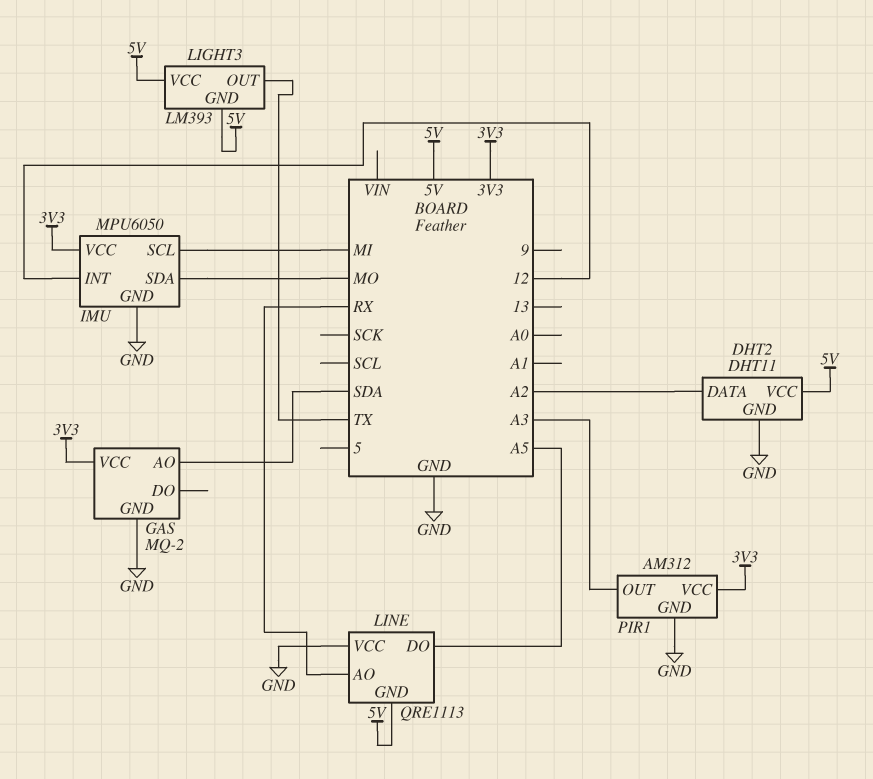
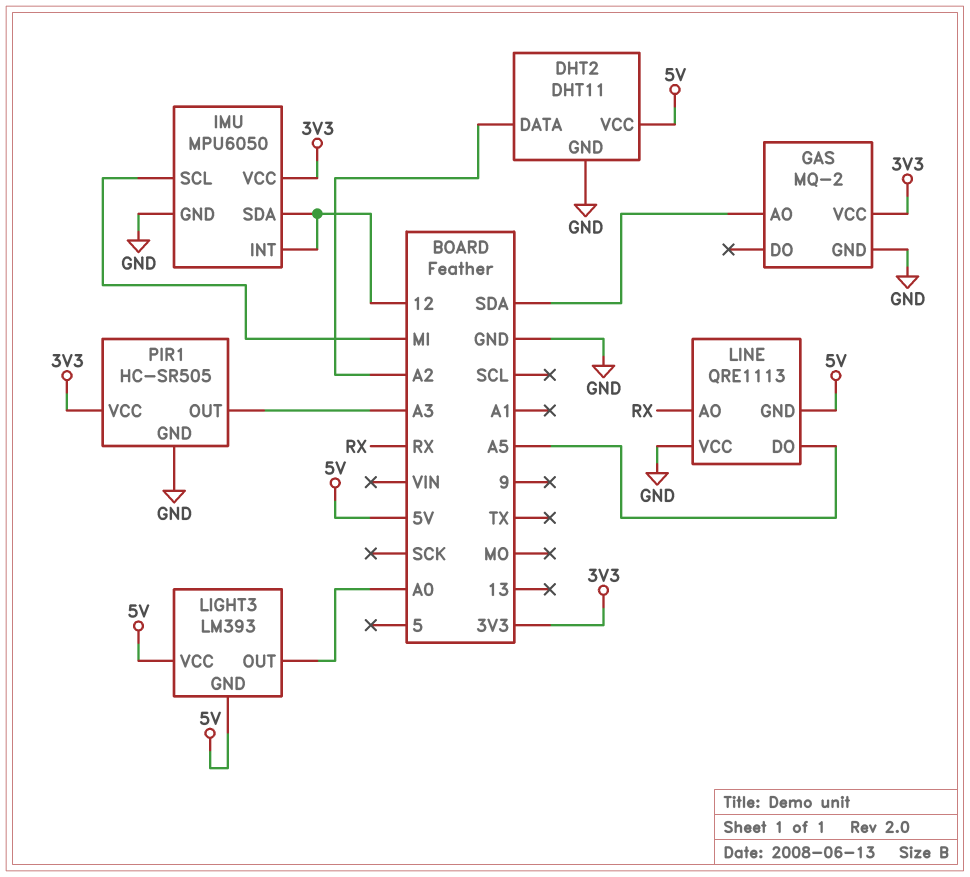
IMU pin SDA: MO -> 12
LIGHT3 pin OUT: TX -> A0
PIR1: AM312 -> HC-SR505

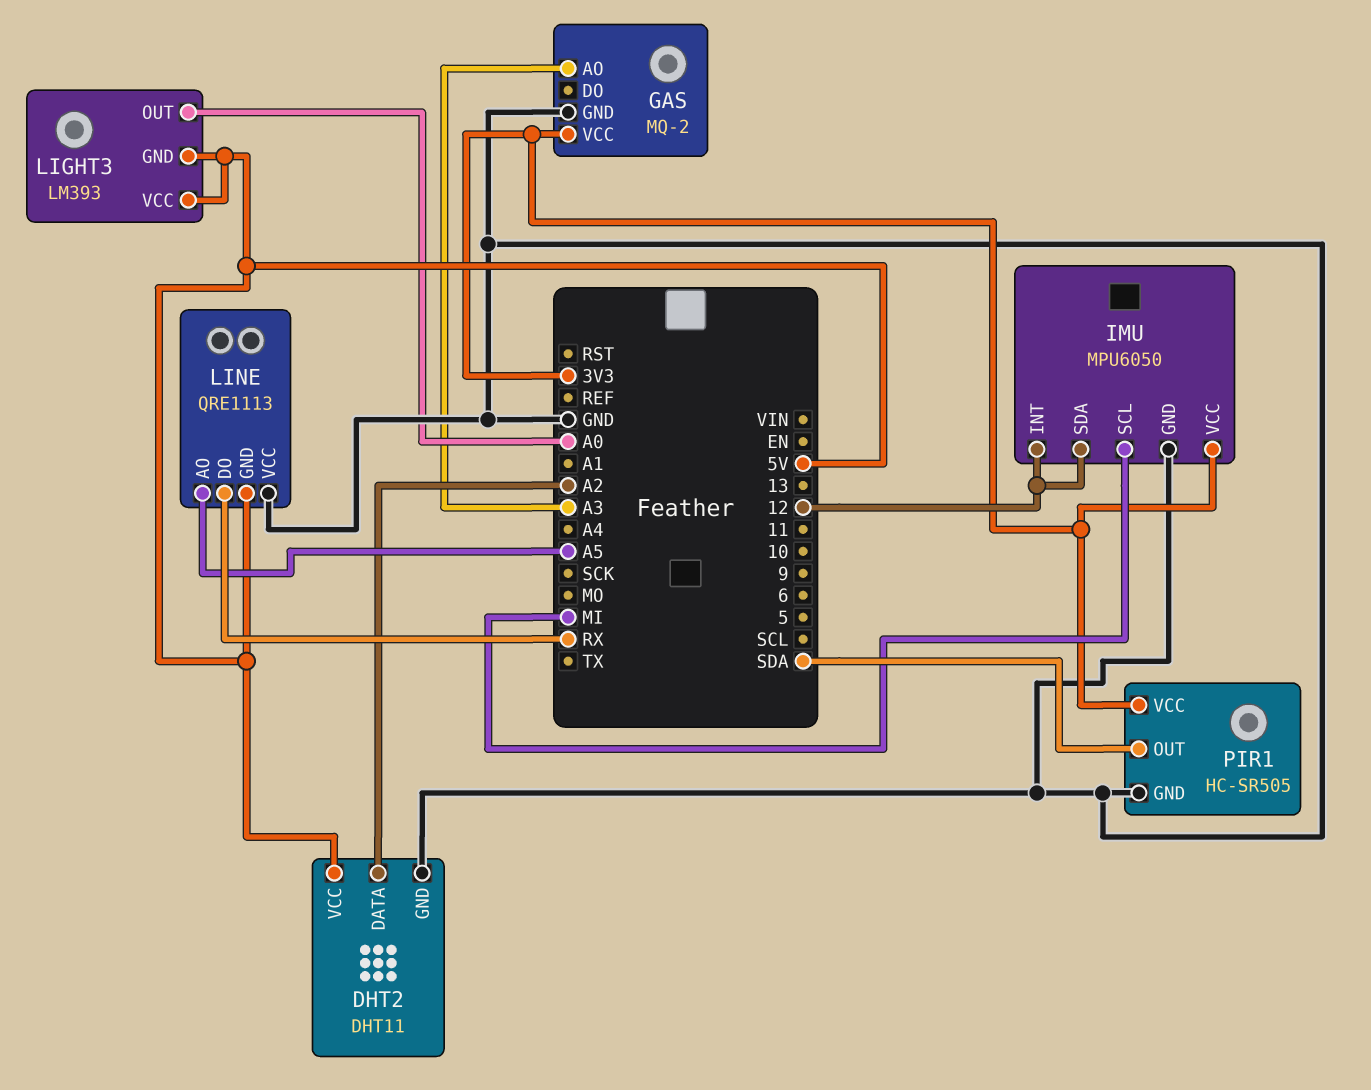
GAS pin AO: SDA -> A3
LINE pin AO: RX -> A5
LINE pin DO: A5 -> RX
PIR1 pin OUT: A3 -> SDA

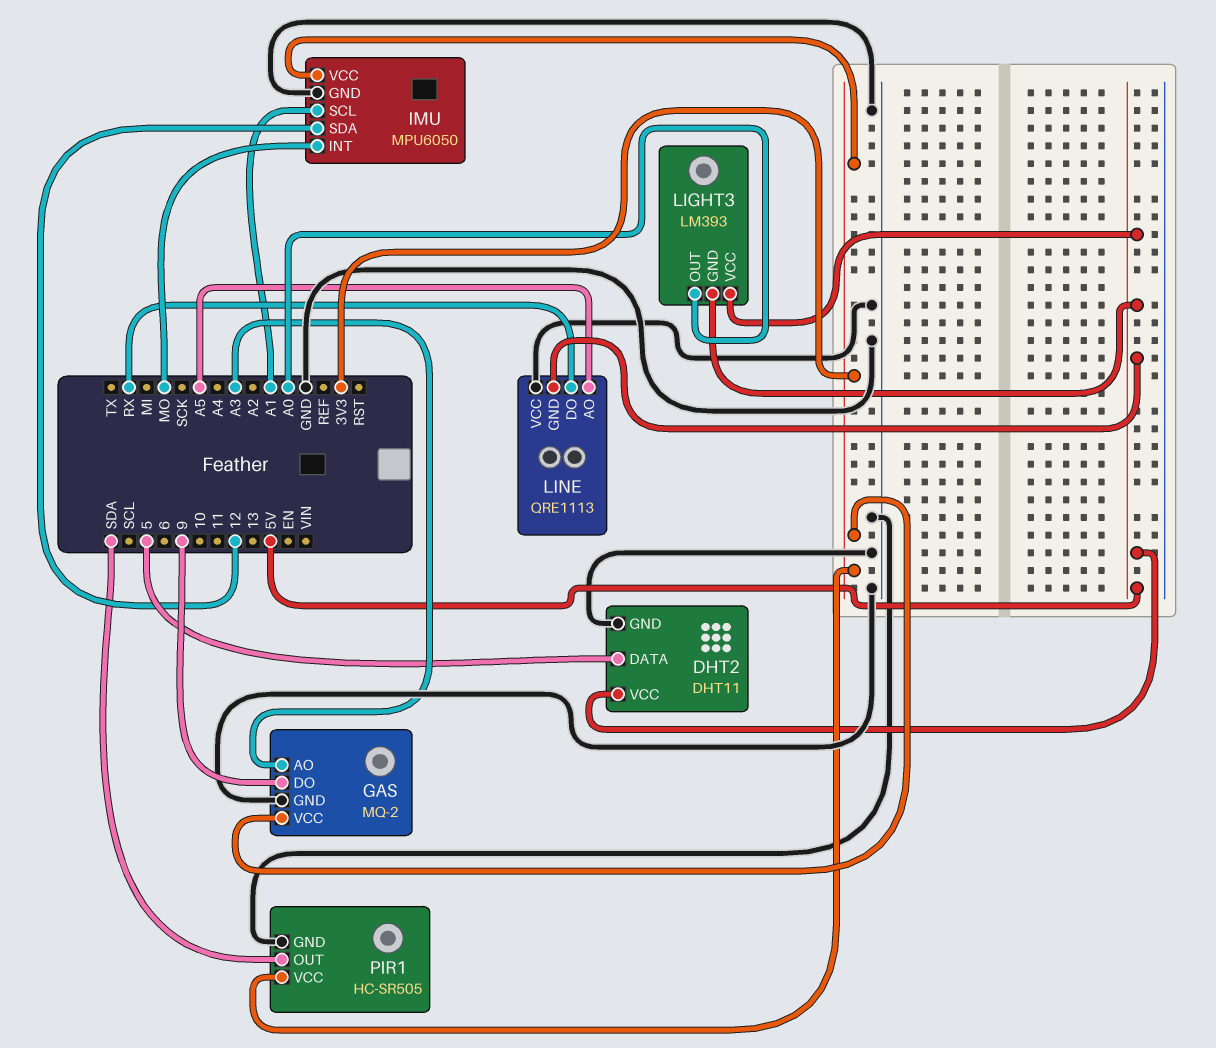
DHT2 pin DATA: A2 -> 5
GAS pin DO: none -> 9
IMU pin INT: 12 -> MO
IMU pin SCL: MI -> A1

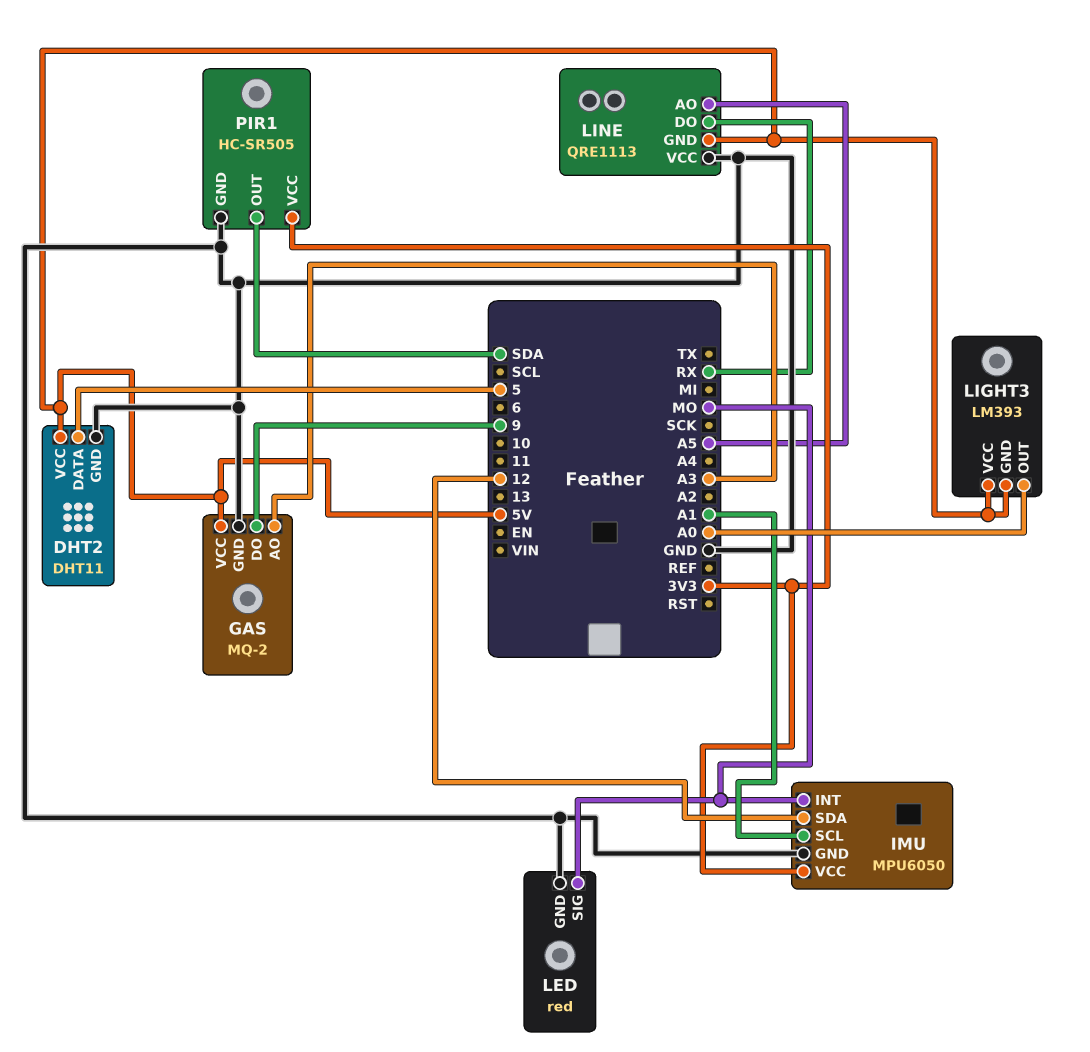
GAS pin VCC: 3V3 -> 5V
LED: none -> red
LED pin GND: none -> GND
LED pin SIG: none -> MO

